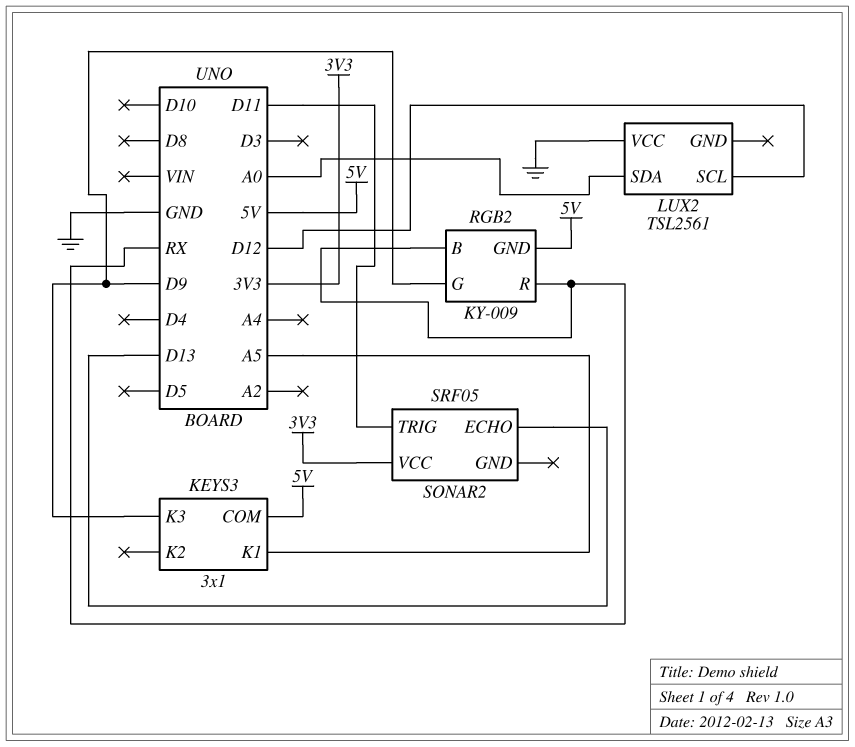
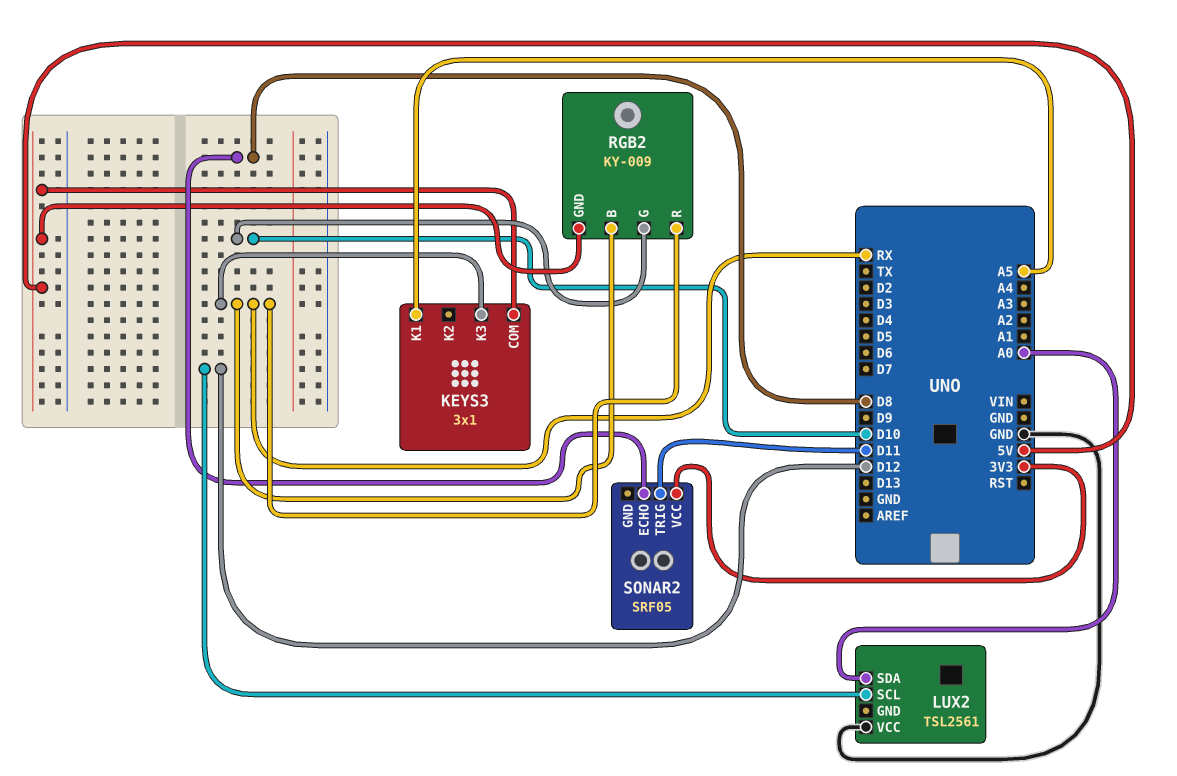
KEYS3 pin K3: D9 -> RX
RGB2 pin G: D9 -> D10
SONAR2 pin ECHO: D13 -> D8

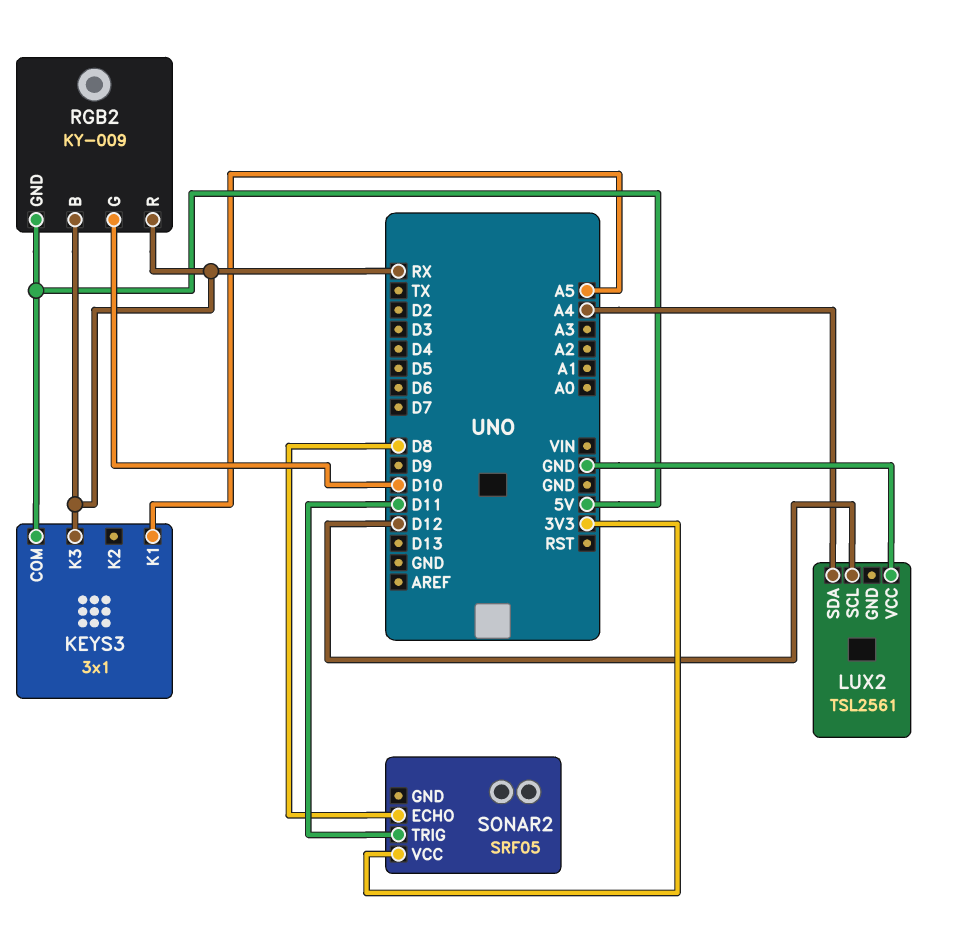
LUX2 pin SDA: A0 -> A4

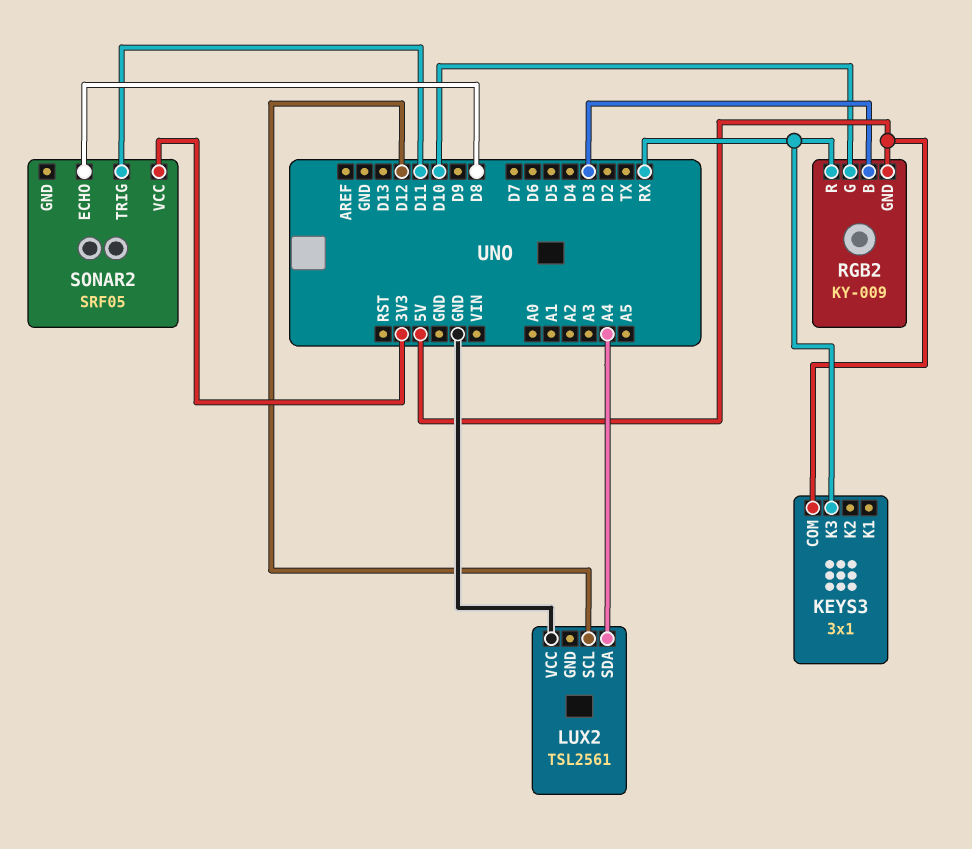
KEYS3 pin K1: A5 -> none
RGB2 pin B: RX -> D3

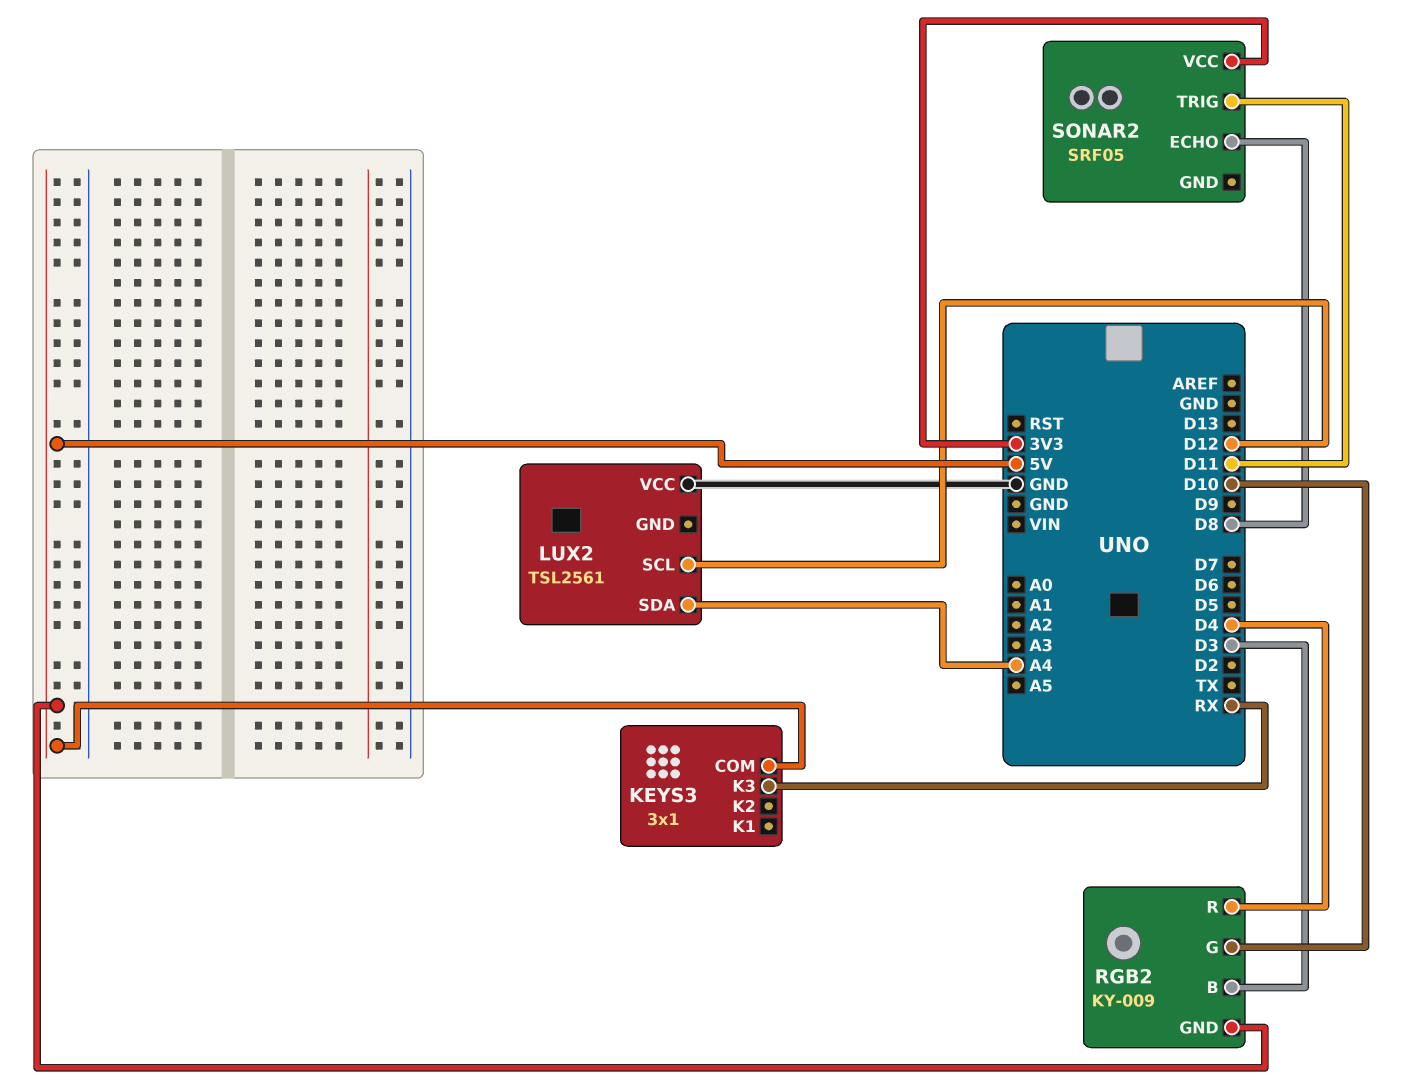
RGB2 pin R: RX -> D4

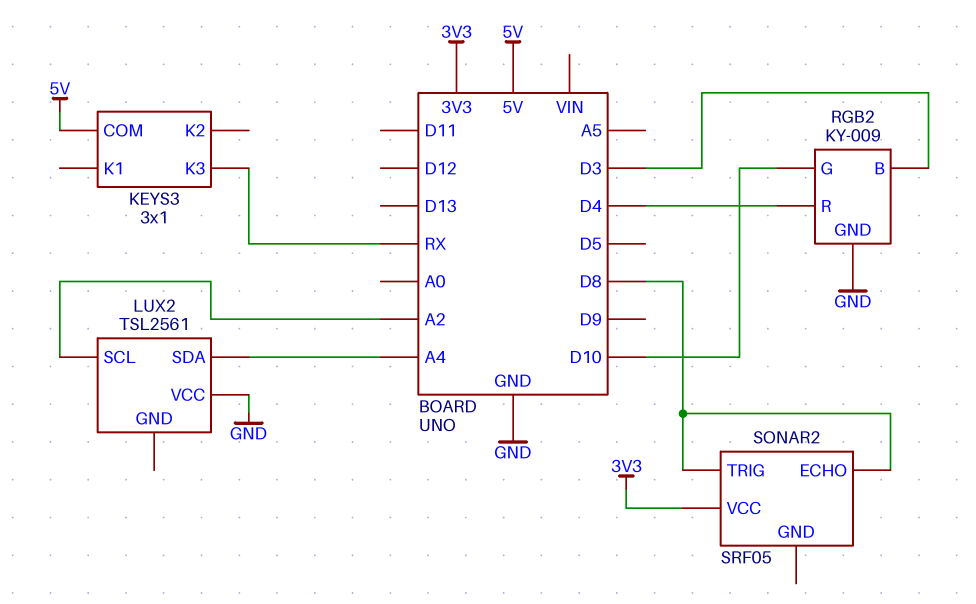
LUX2 pin SCL: D12 -> A2
RGB2 pin GND: 5V -> GND
SONAR2 pin TRIG: D11 -> D8

